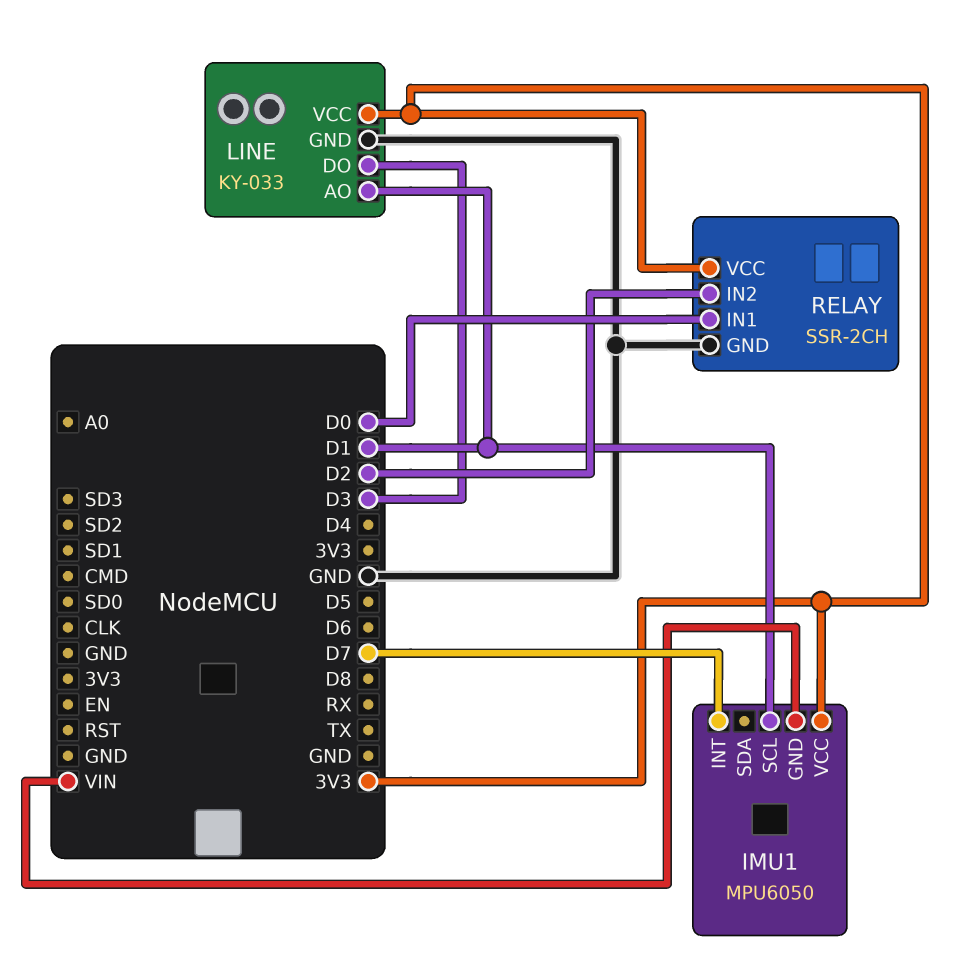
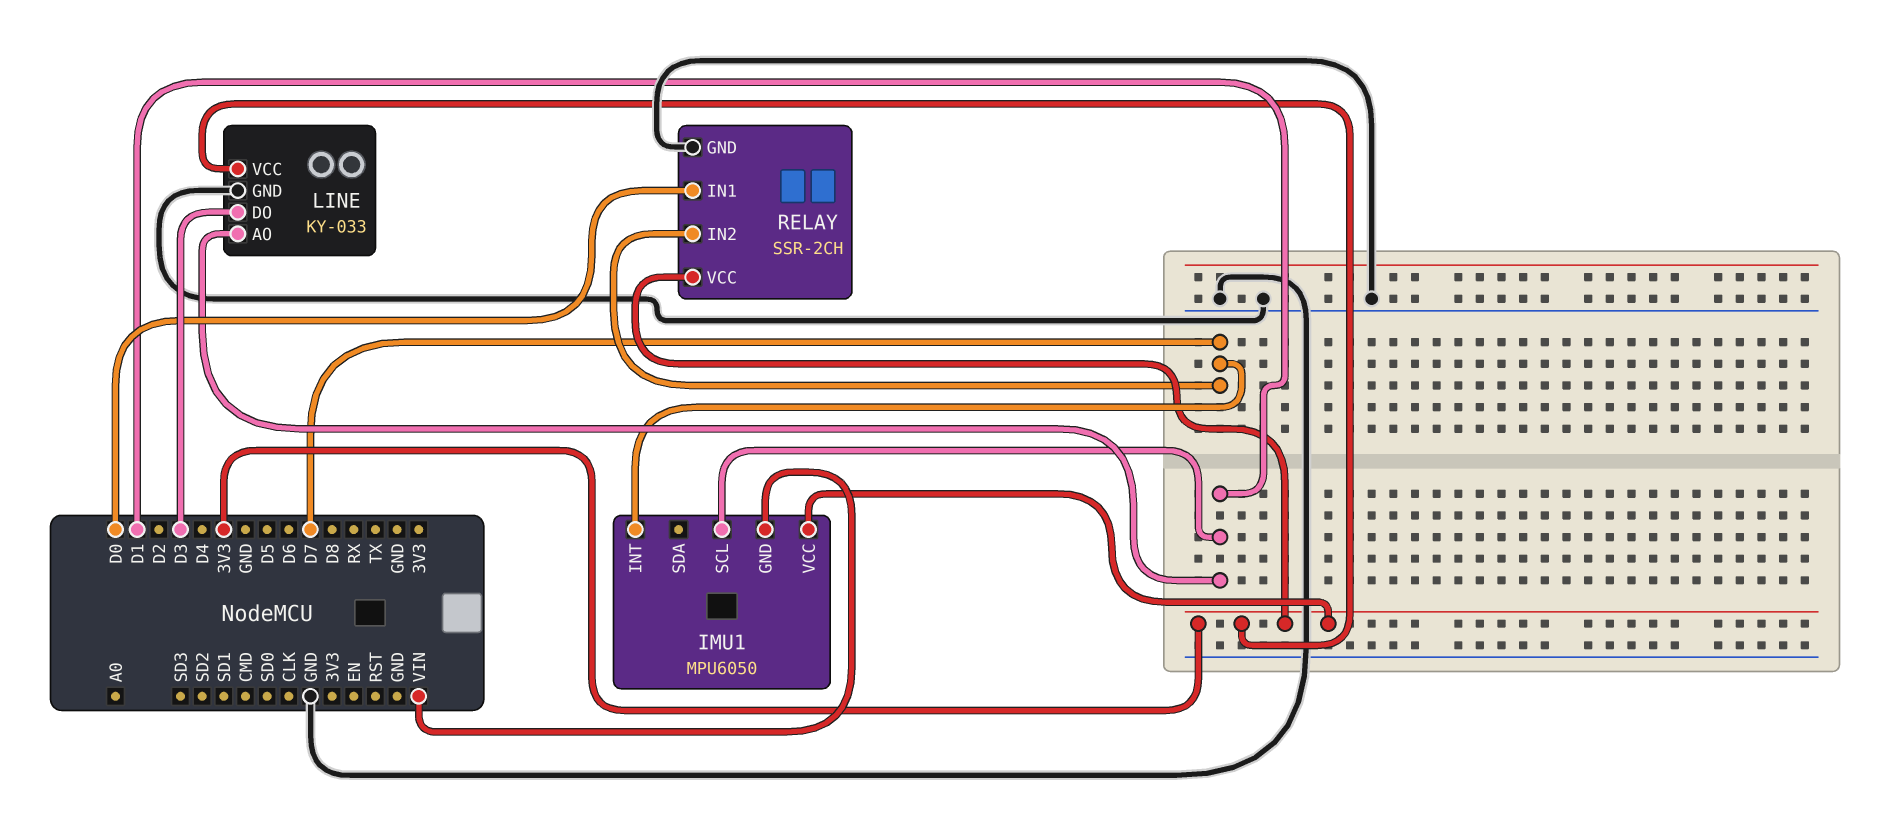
RELAY pin IN2: D2 -> D7

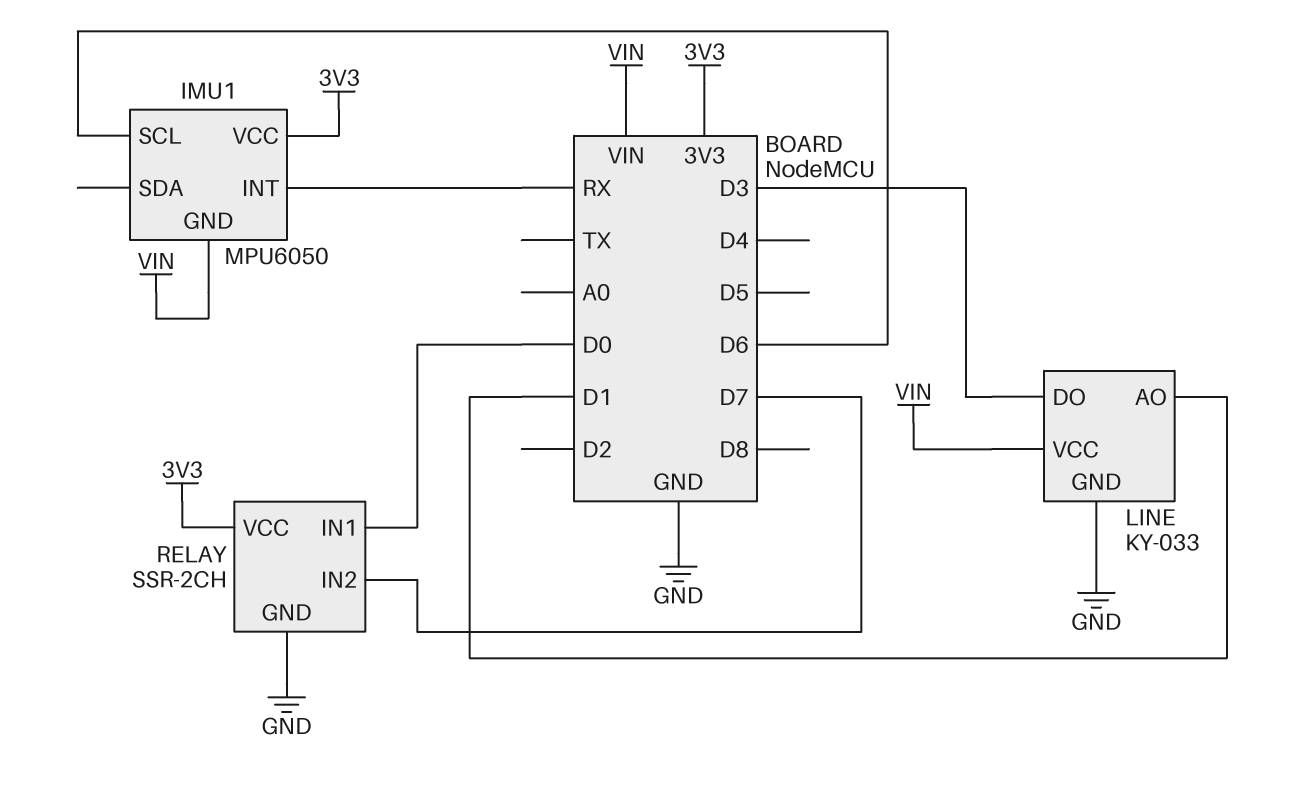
IMU1 pin INT: D7 -> RX
IMU1 pin SCL: D1 -> D6
LINE pin VCC: 3V3 -> VIN

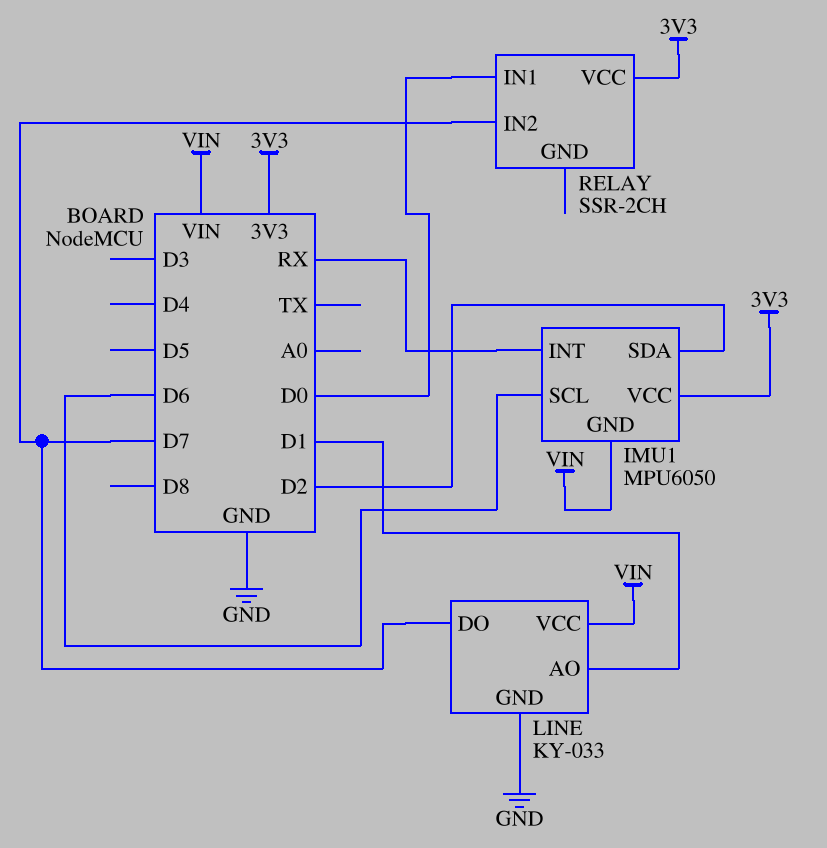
IMU1 pin SDA: none -> D2
LINE pin DO: D3 -> D7
RELAY pin GND: GND -> none

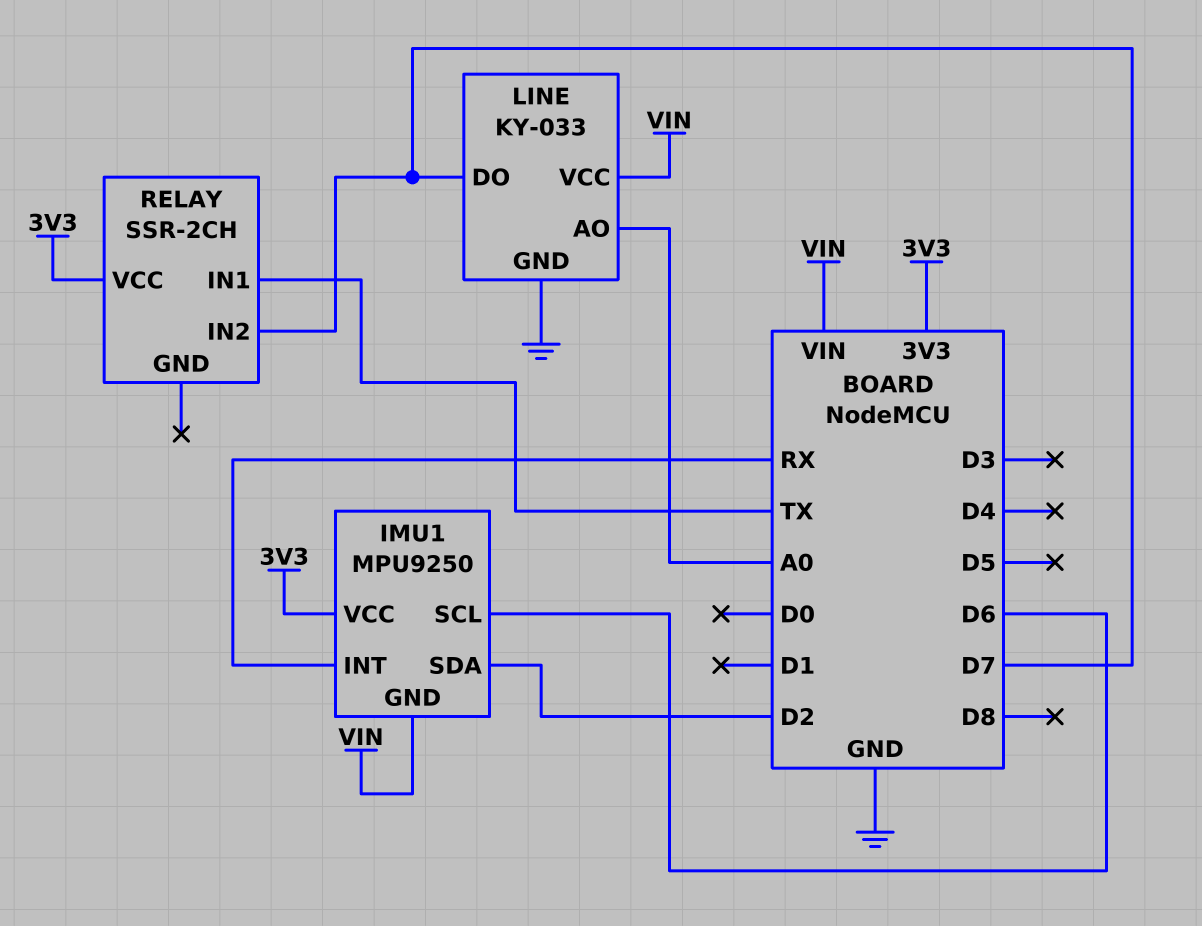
IMU1: MPU6050 -> MPU9250
LINE pin AO: D1 -> A0
RELAY pin IN1: D0 -> TX

